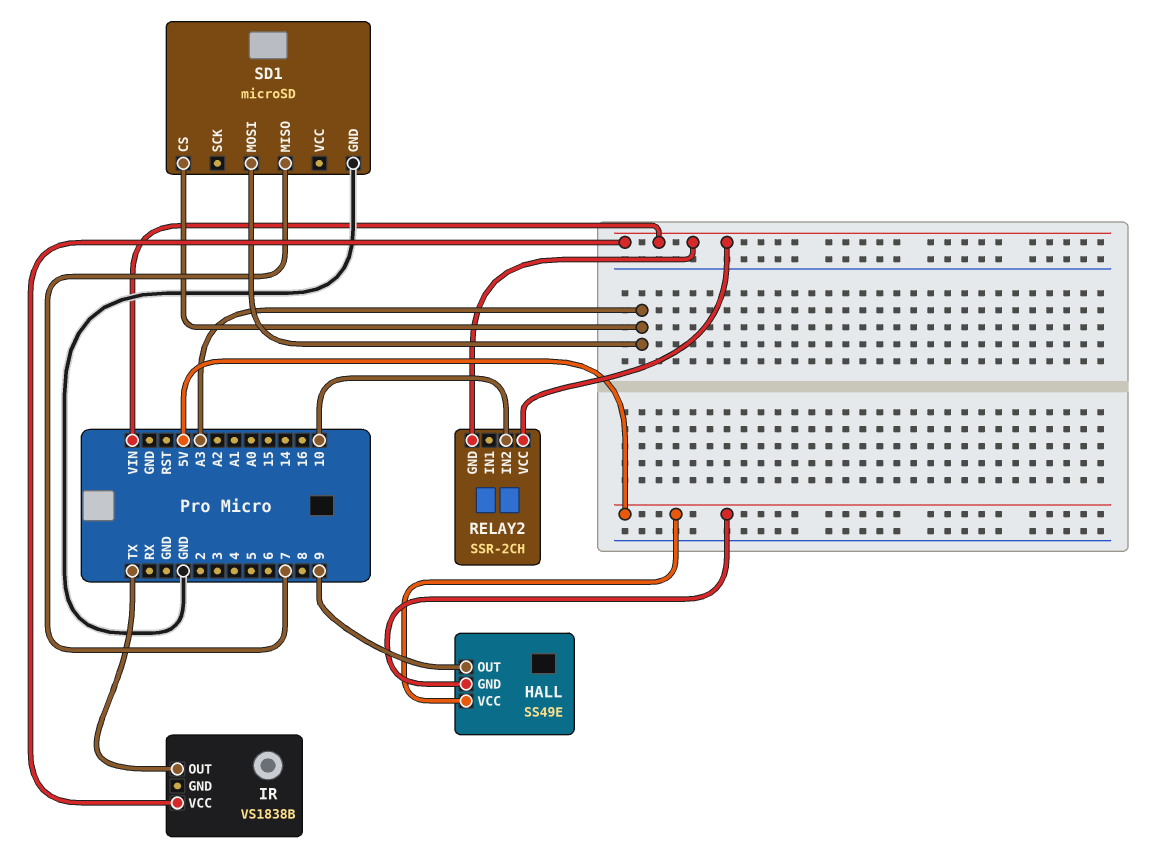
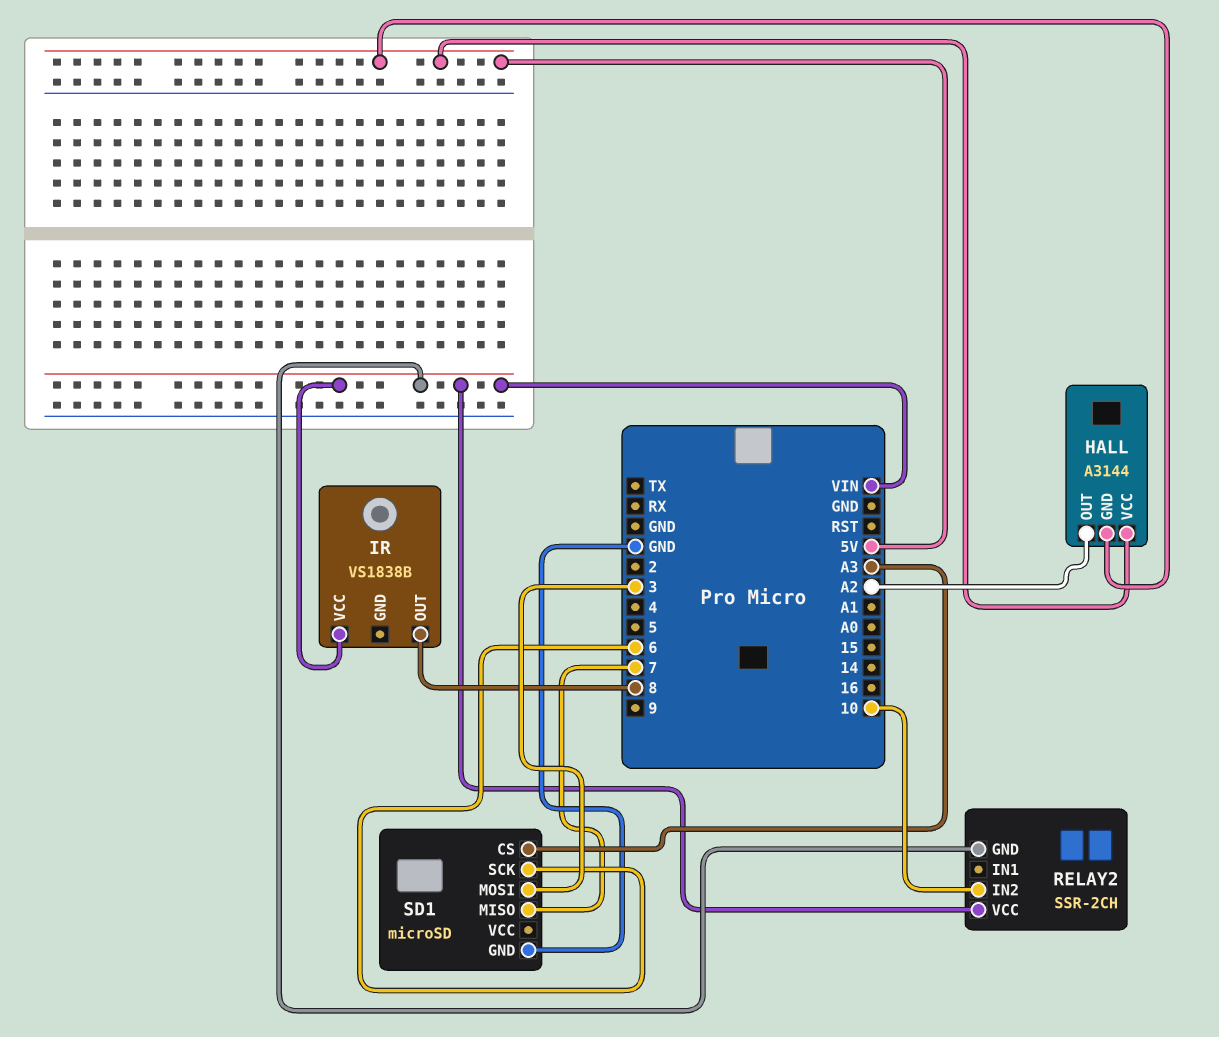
HALL: SS49E -> A3144
HALL pin OUT: 9 -> A2
IR pin OUT: TX -> 8
SD1 pin MOSI: A3 -> 3
SD1 pin SCK: none -> 6

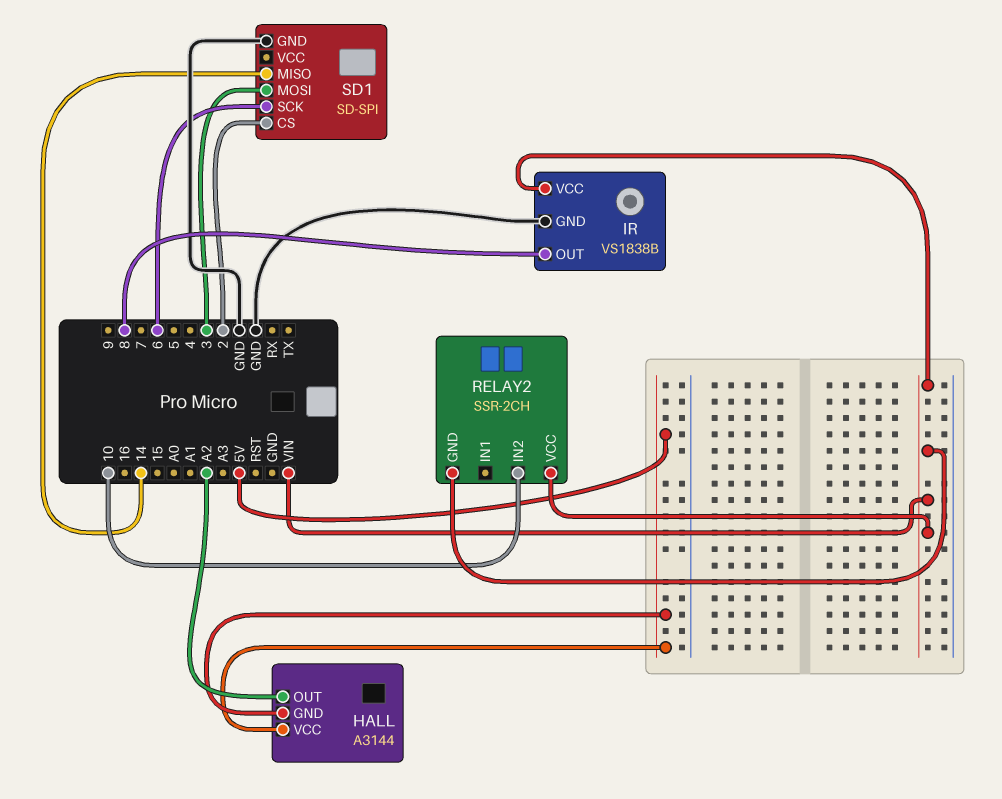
IR pin GND: none -> GND
SD1: microSD -> SD-SPI
SD1 pin CS: A3 -> 2
SD1 pin MISO: 7 -> 14

